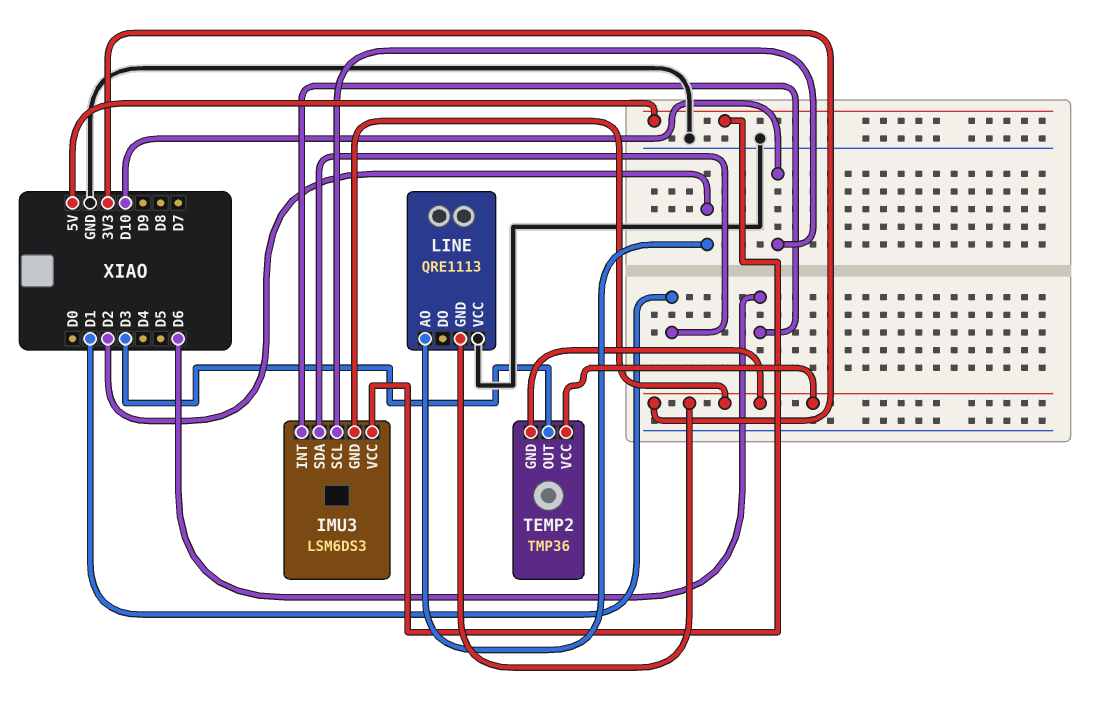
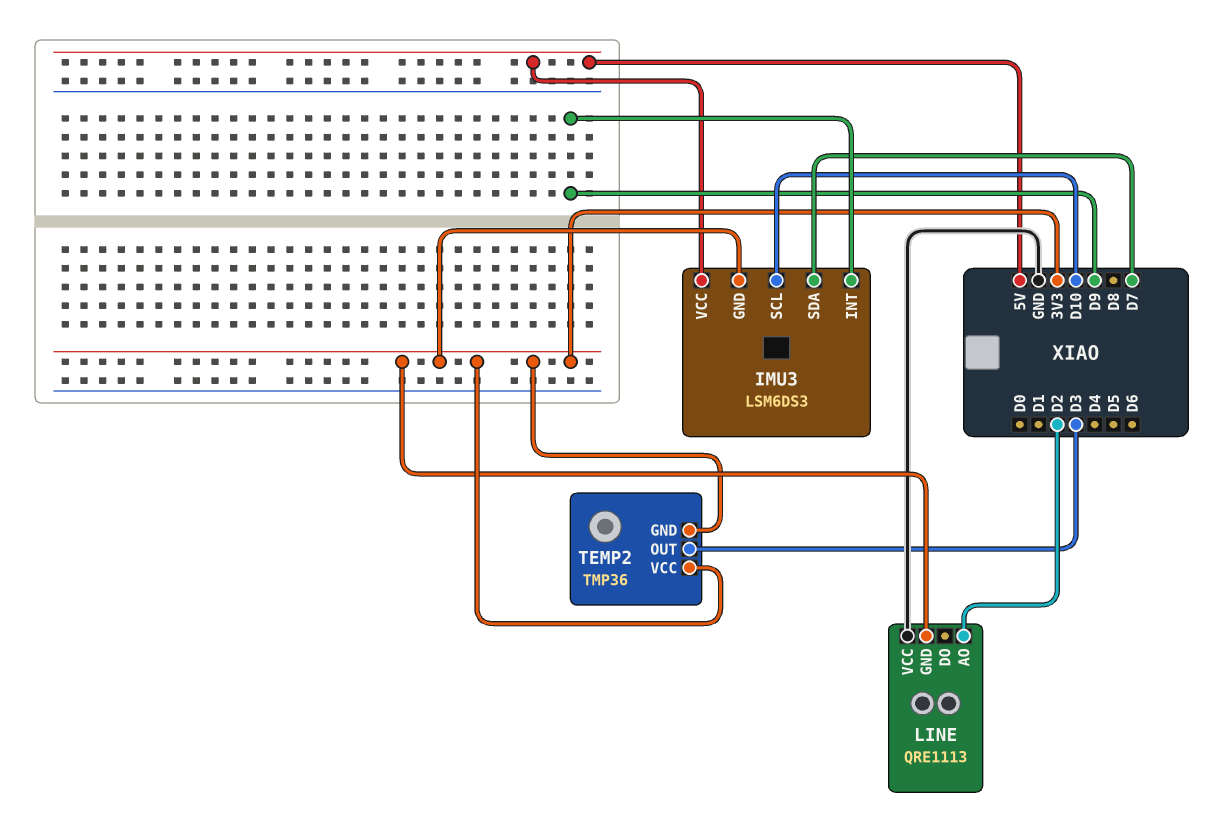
IMU3 pin INT: D6 -> D9
IMU3 pin SDA: D1 -> D7

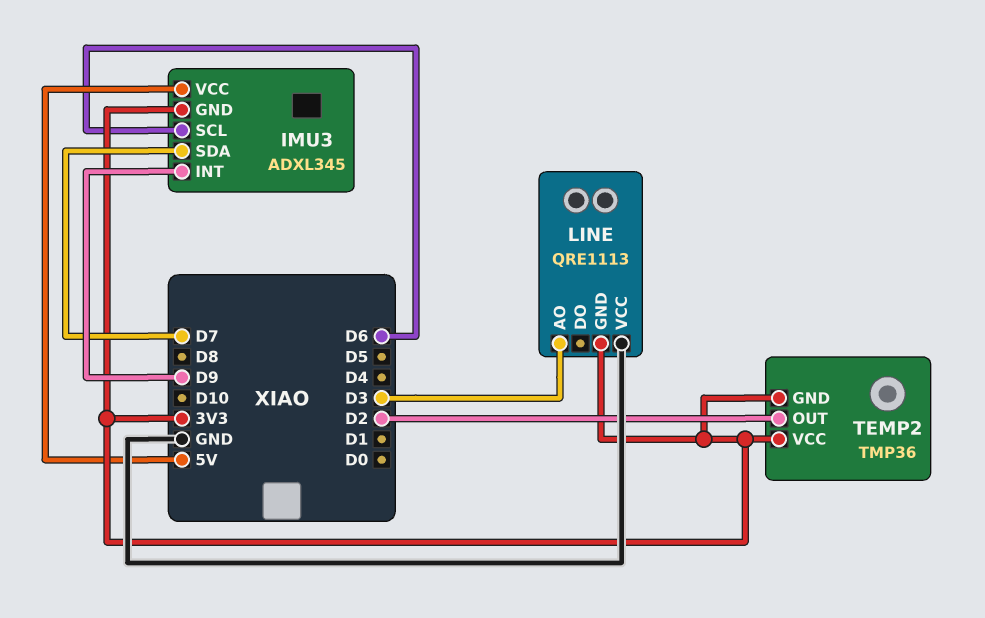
IMU3: LSM6DS3 -> ADXL345
IMU3 pin SCL: D10 -> D6
LINE pin AO: D2 -> D3
TEMP2 pin OUT: D3 -> D2

